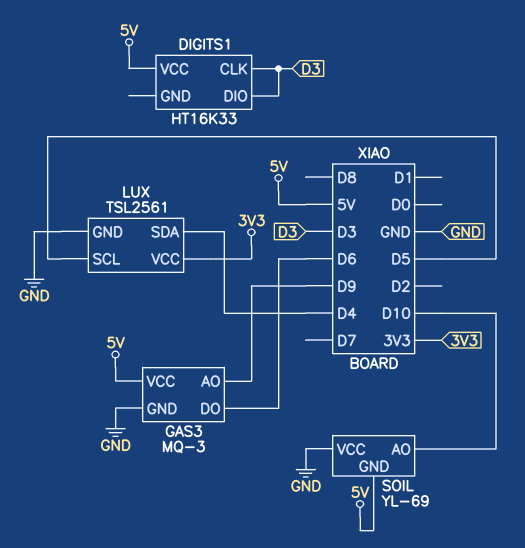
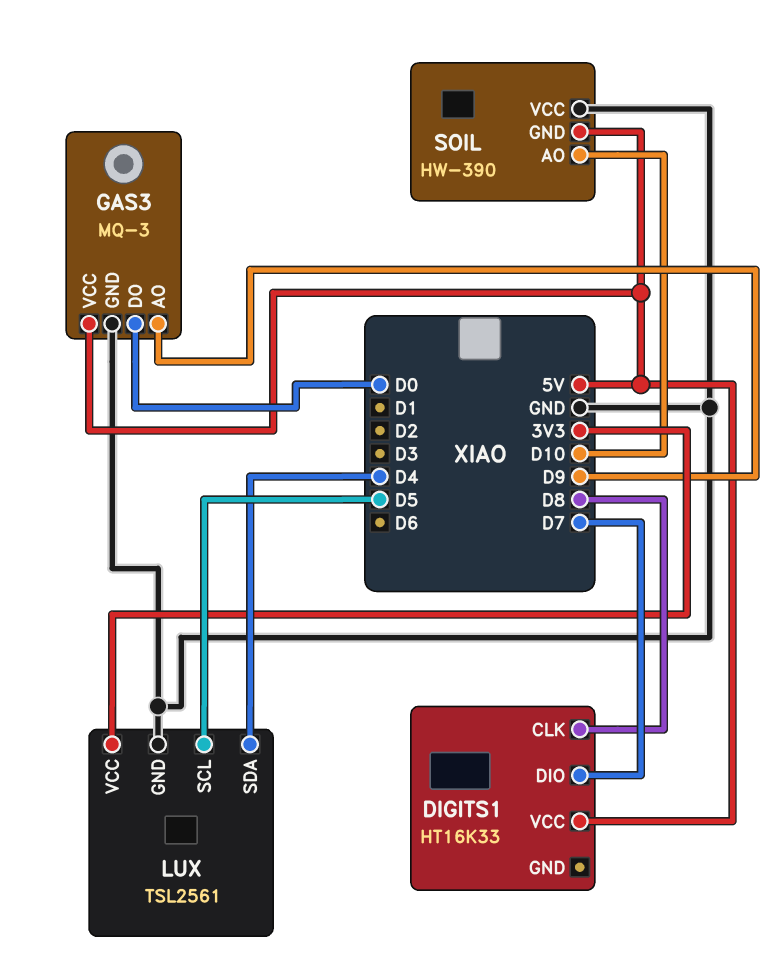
DIGITS1 pin CLK: D3 -> D8
DIGITS1 pin DIO: D3 -> D7
GAS3 pin DO: D6 -> D0
SOIL: YL-69 -> HW-390

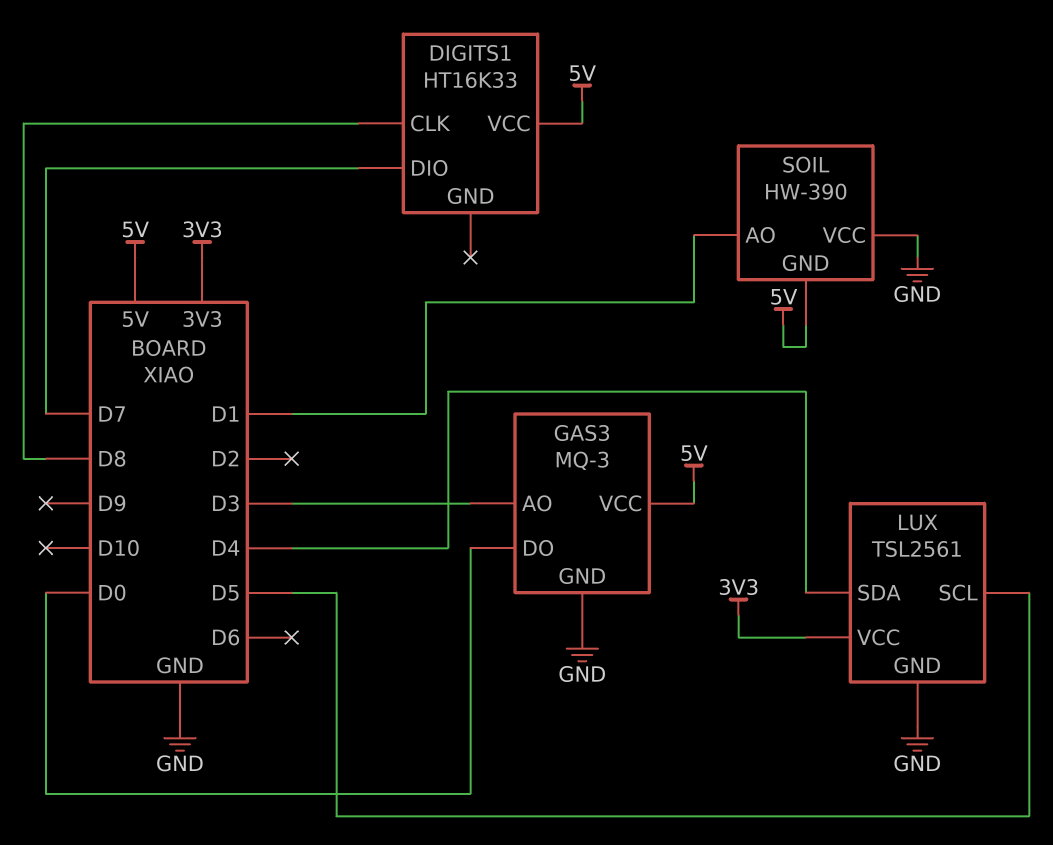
GAS3 pin AO: D9 -> D3
SOIL pin AO: D10 -> D1

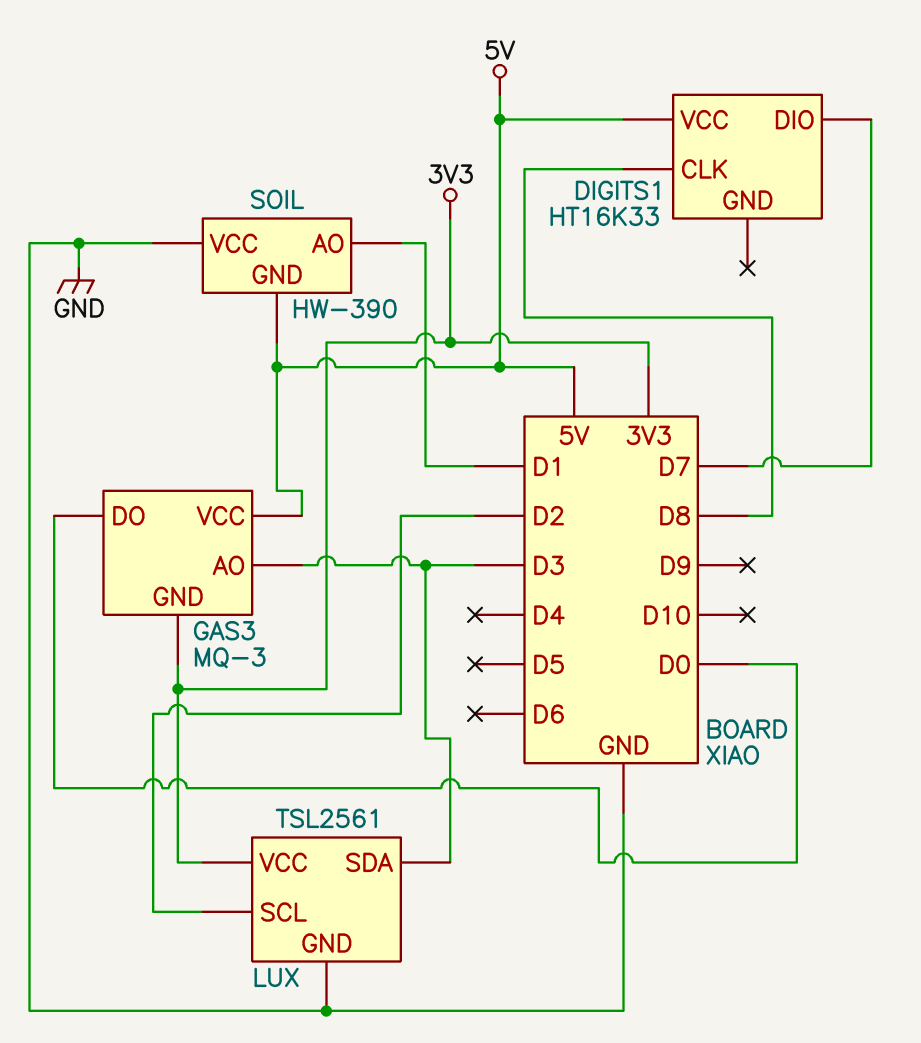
GAS3 pin GND: GND -> 3V3
LUX pin SCL: D5 -> D2
LUX pin SDA: D4 -> D3

